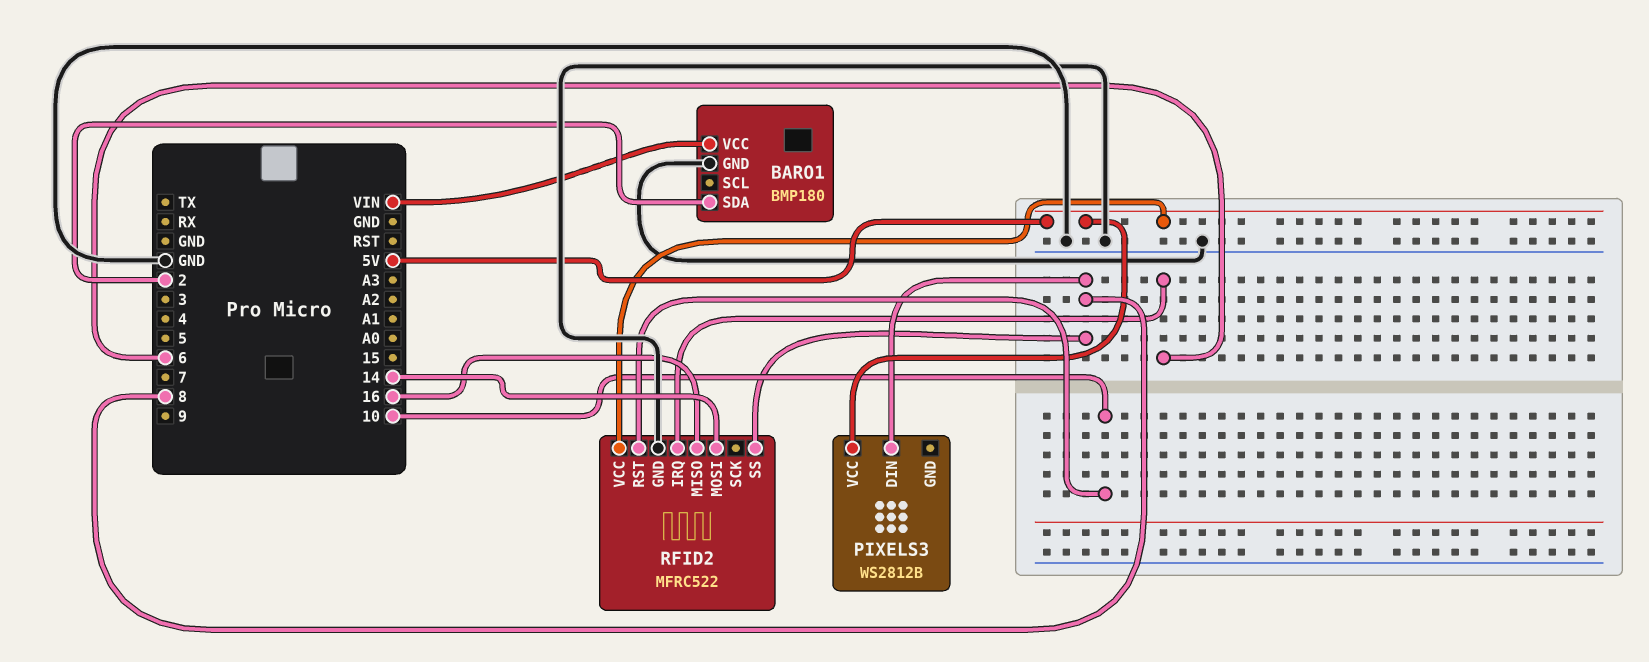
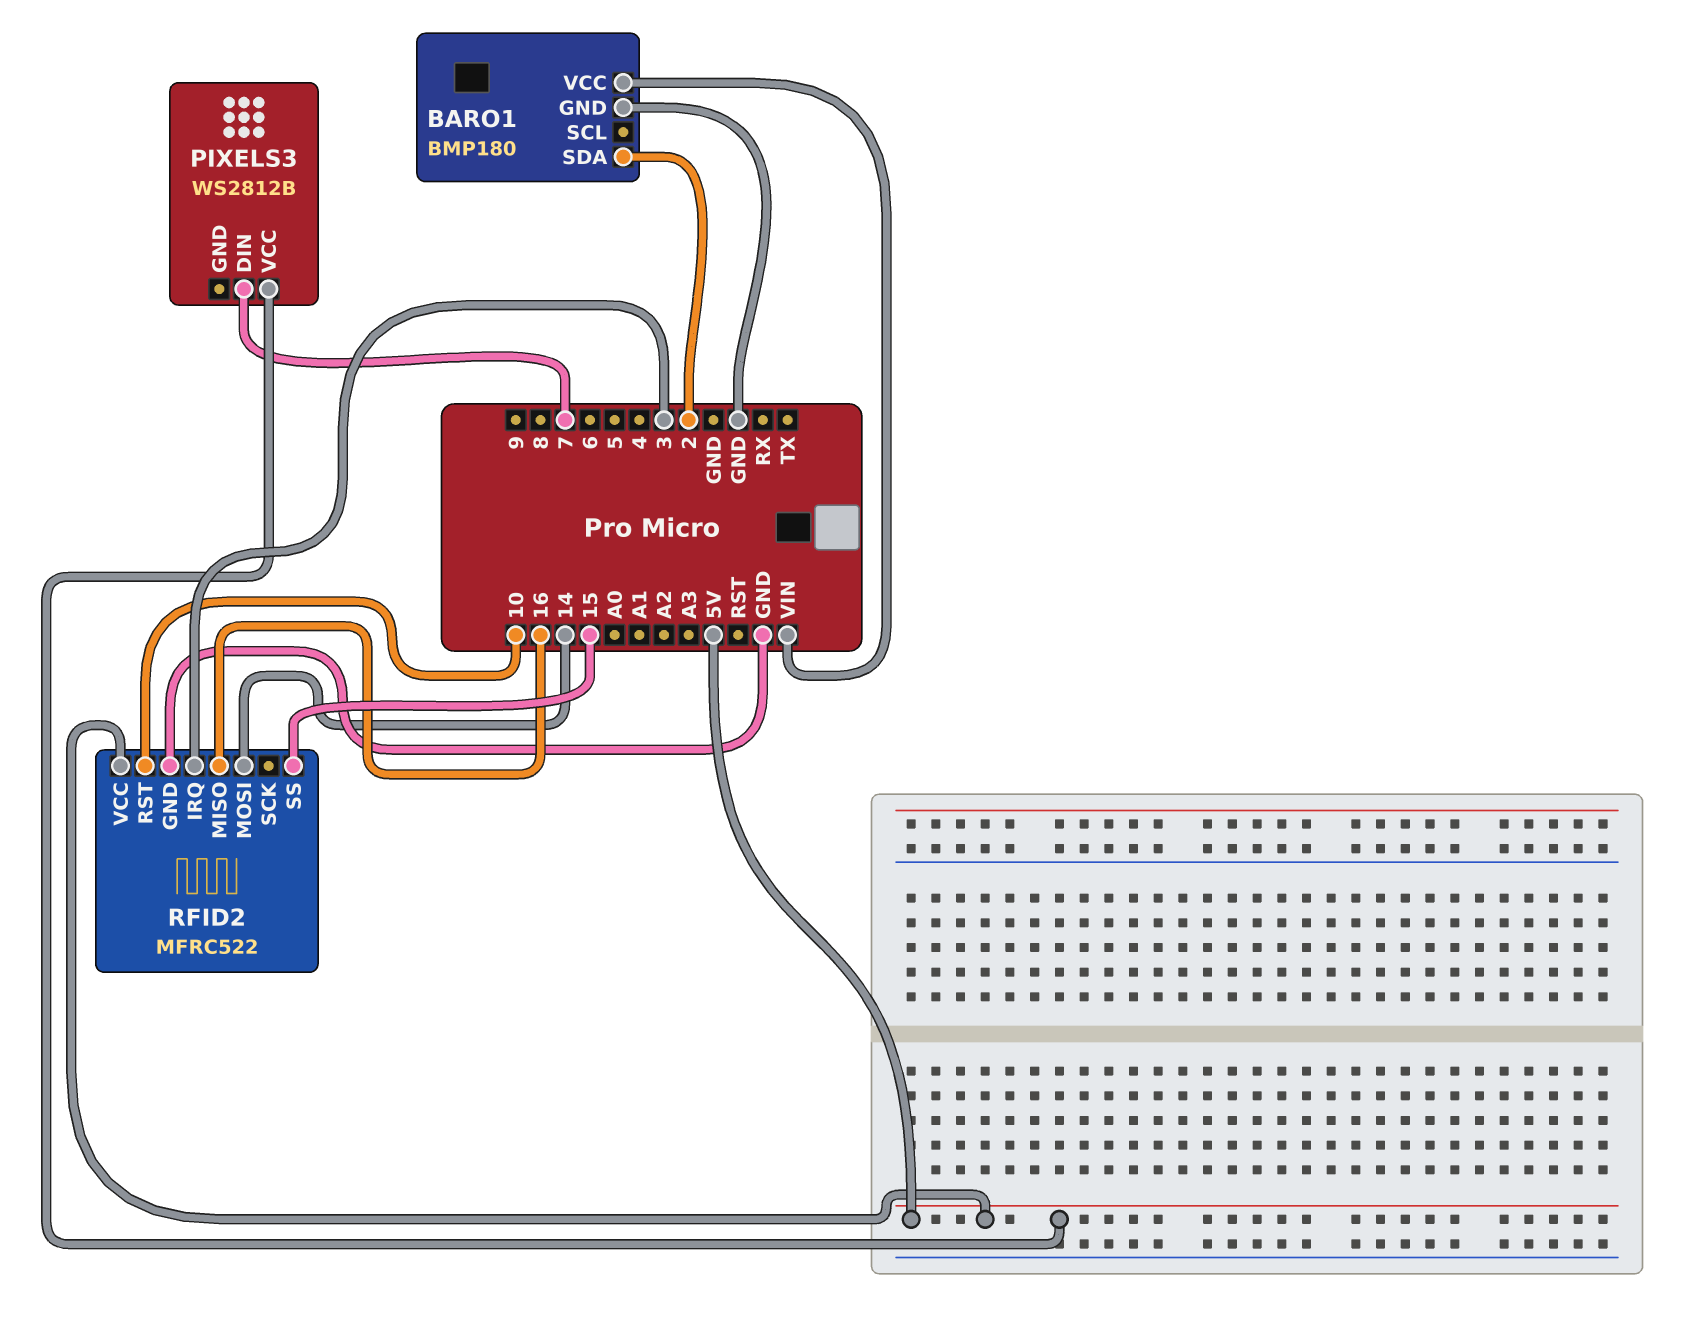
PIXELS3 pin DIN: 8 -> 7
RFID2 pin IRQ: 6 -> 3
RFID2 pin SS: 8 -> 15

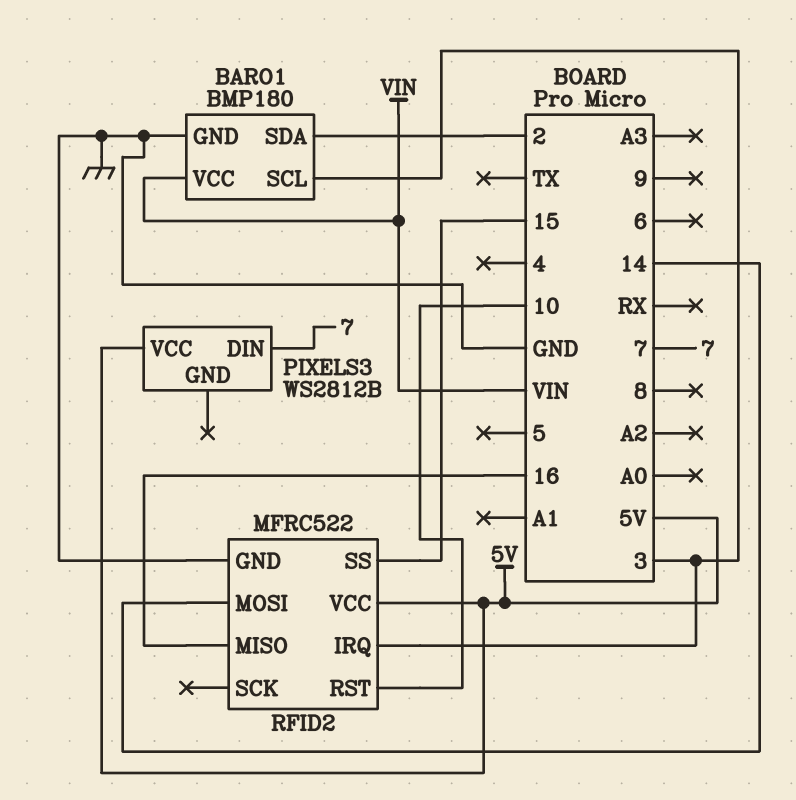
BARO1 pin SCL: none -> 3

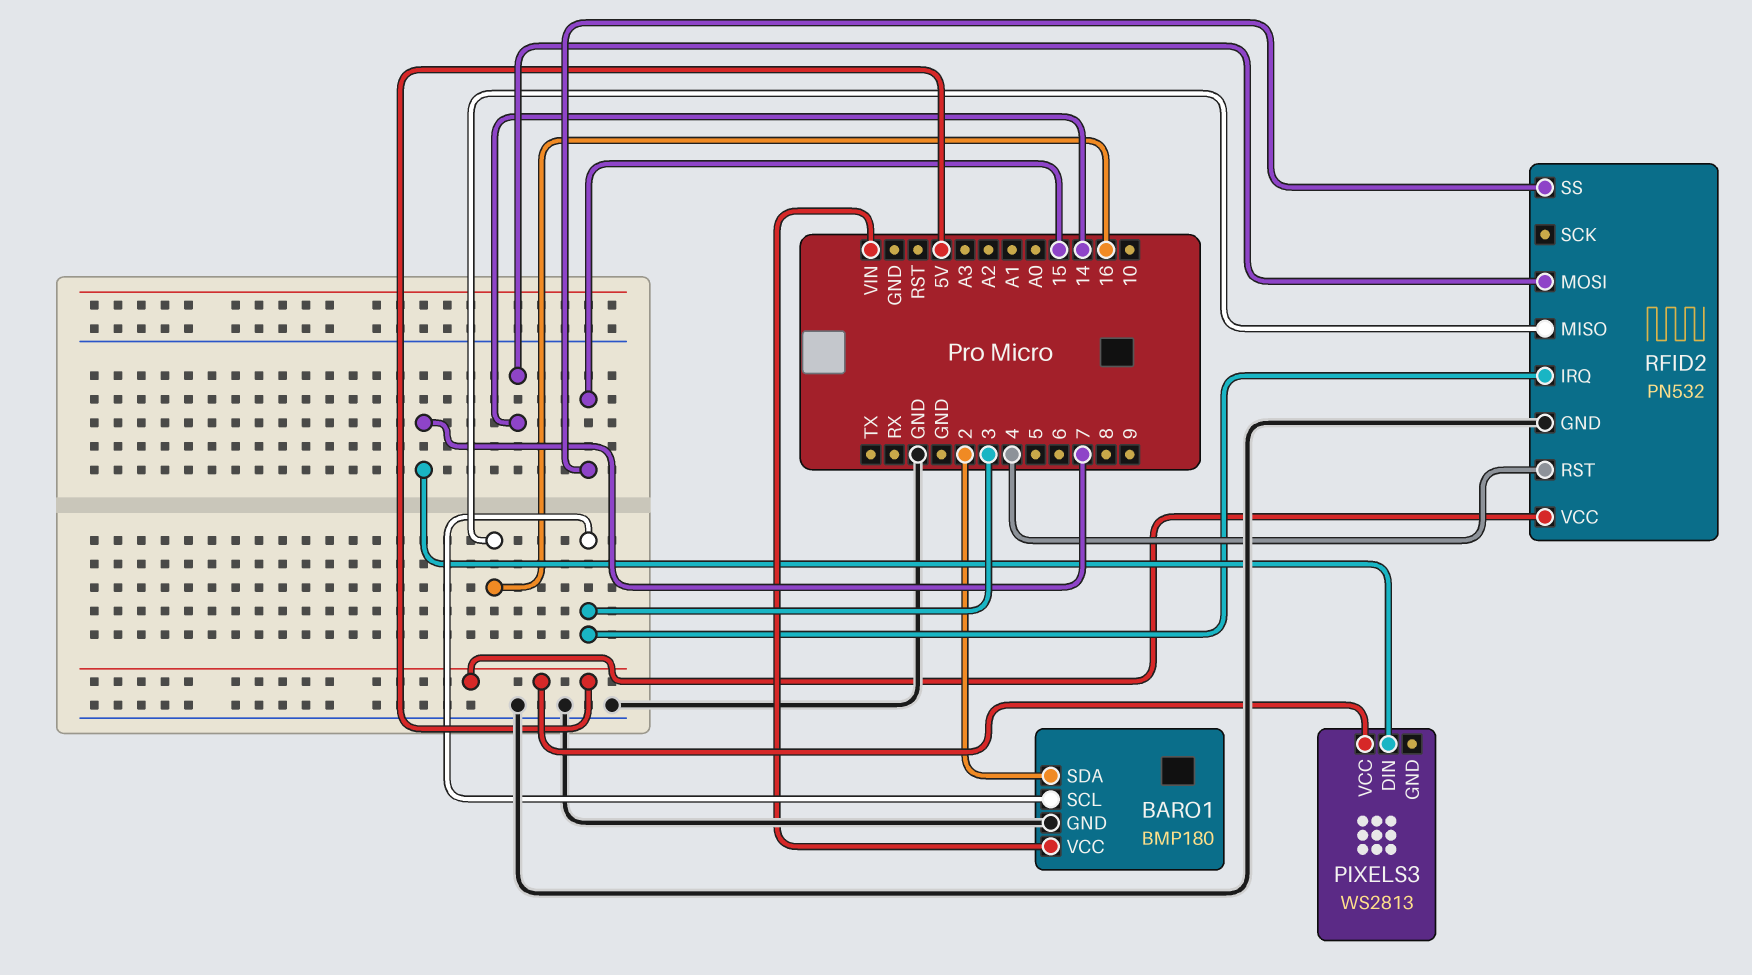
PIXELS3: WS2812B -> WS2813
RFID2: MFRC522 -> PN532
RFID2 pin RST: 10 -> 4

